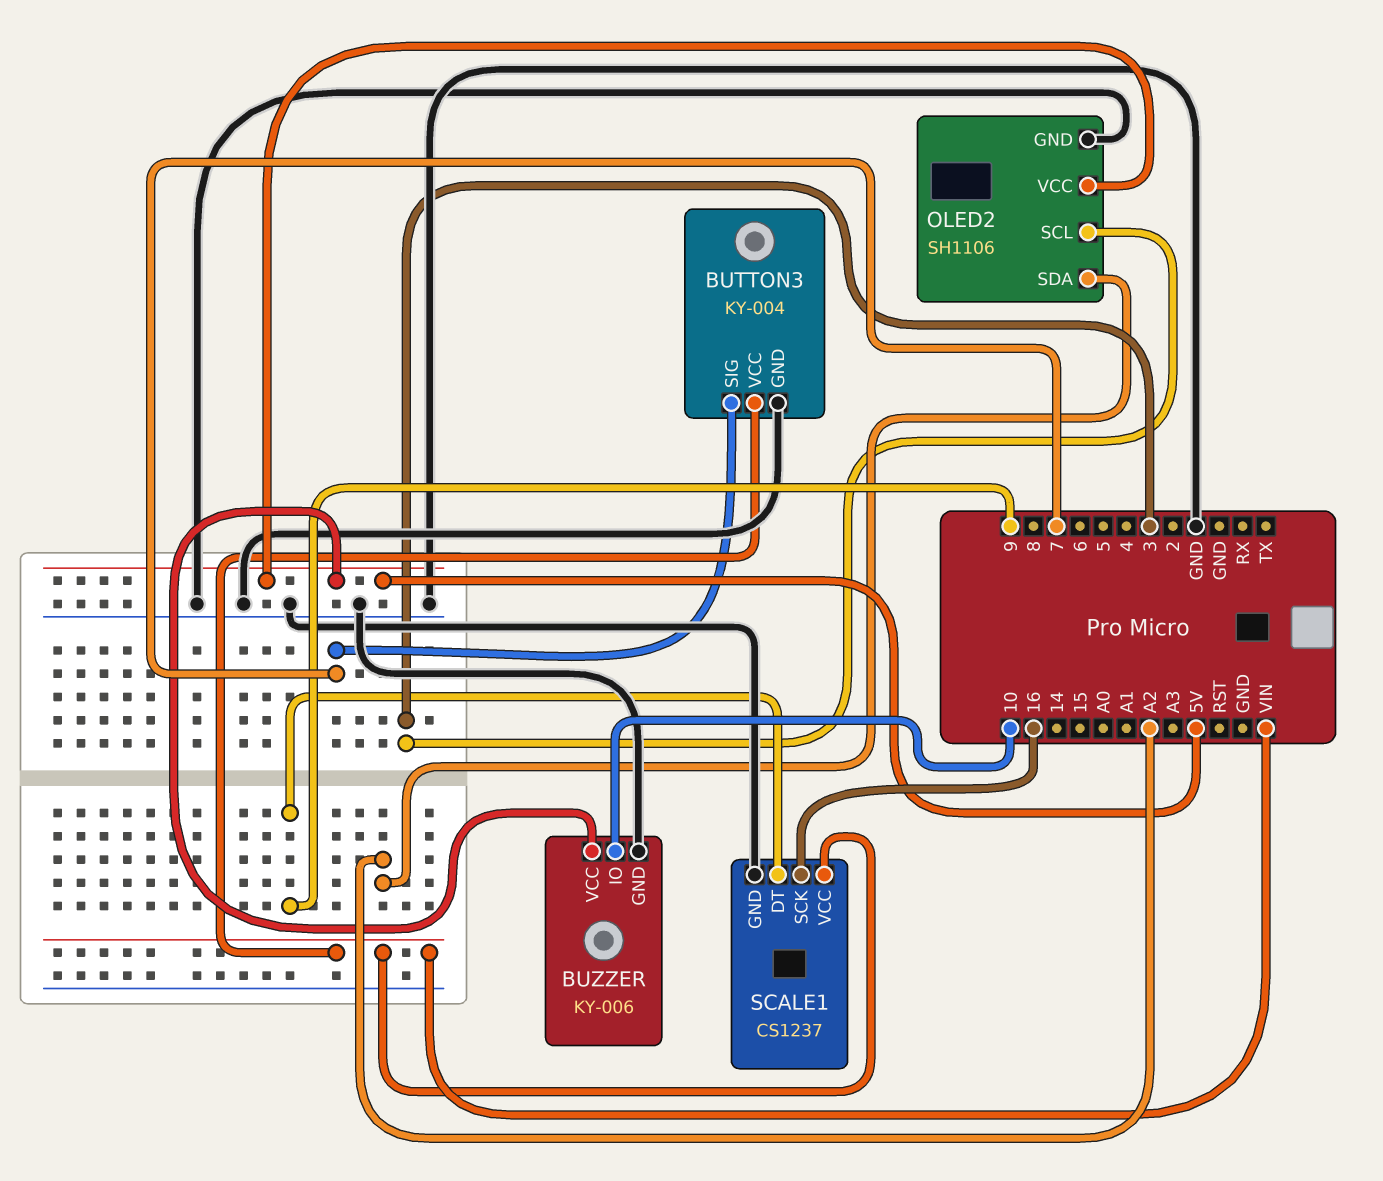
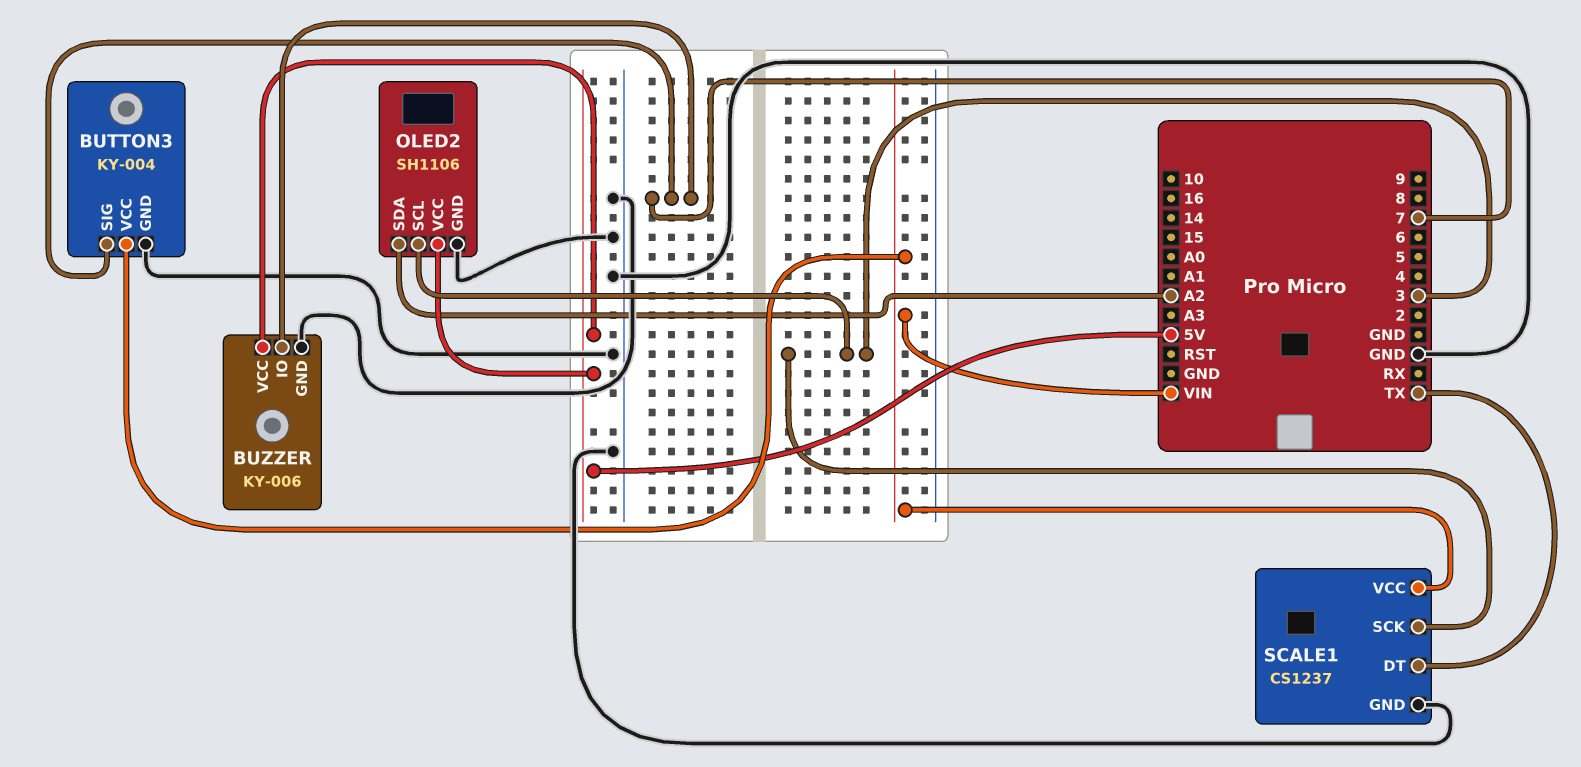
BUZZER pin IO: 10 -> 7
SCALE1 pin DT: 9 -> TX
SCALE1 pin SCK: 16 -> 3

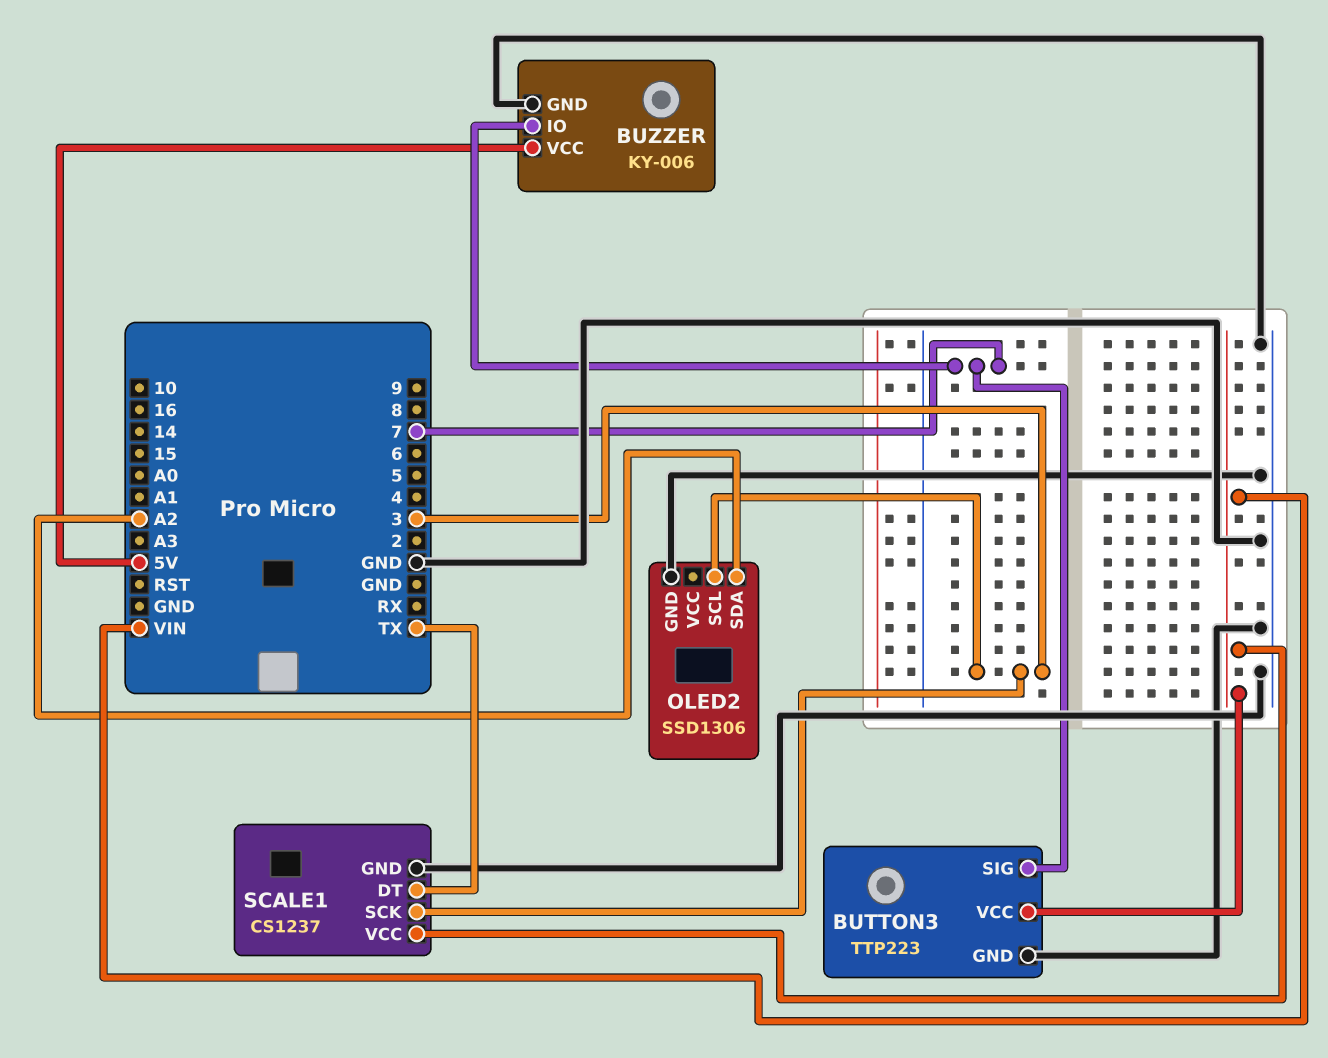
BUTTON3: KY-004 -> TTP223
OLED2: SH1106 -> SSD1306
OLED2 pin VCC: 5V -> none

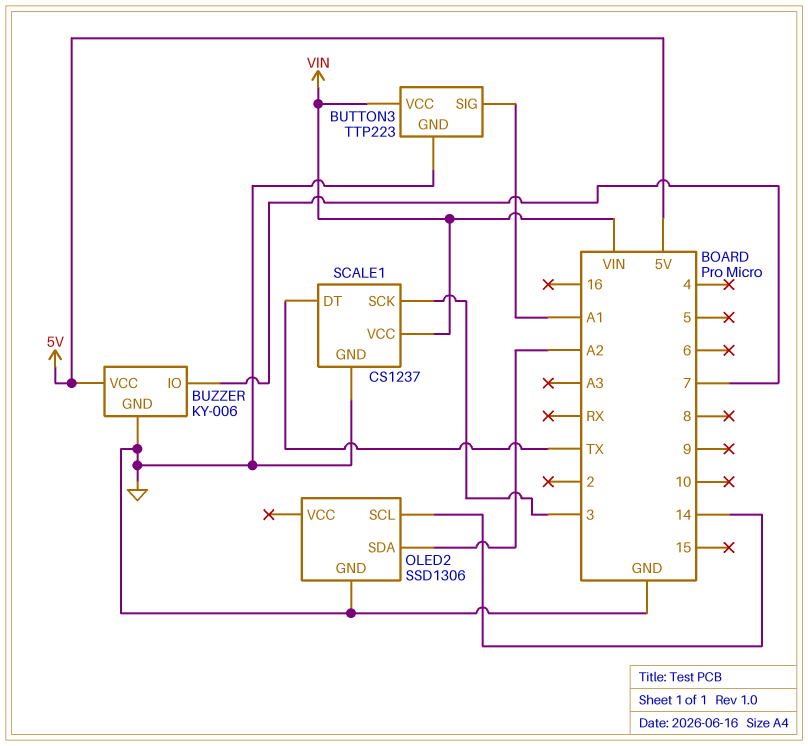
BUTTON3 pin SIG: 7 -> A1
OLED2 pin SCL: 3 -> 14

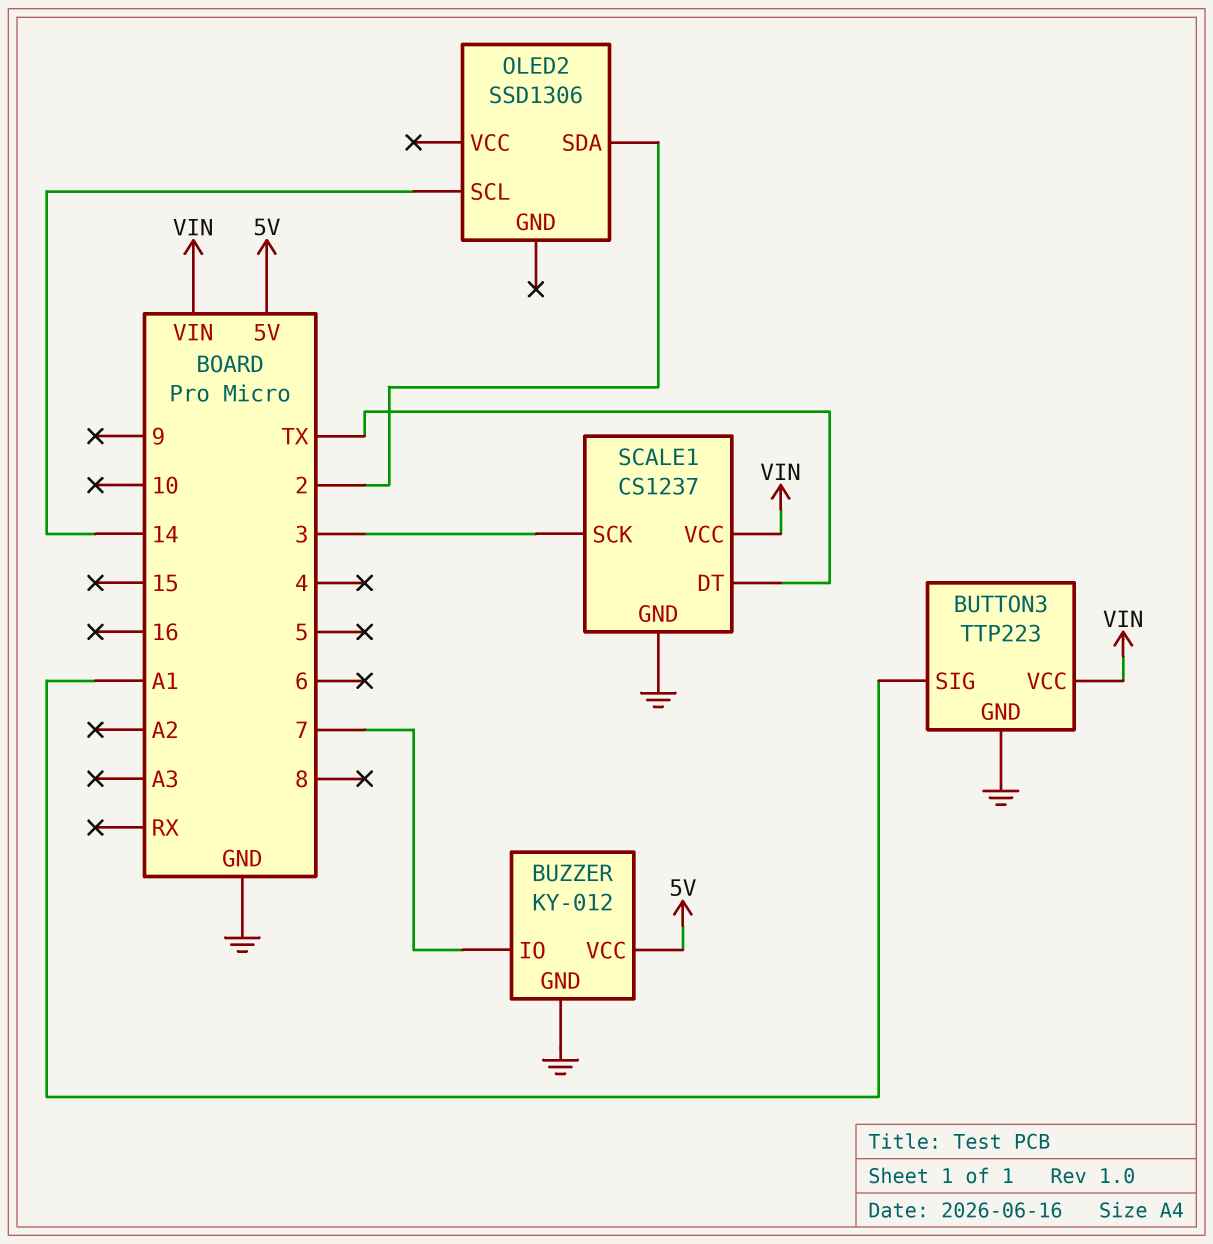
BUZZER: KY-006 -> KY-012
OLED2 pin GND: GND -> none
OLED2 pin SDA: A2 -> 2

